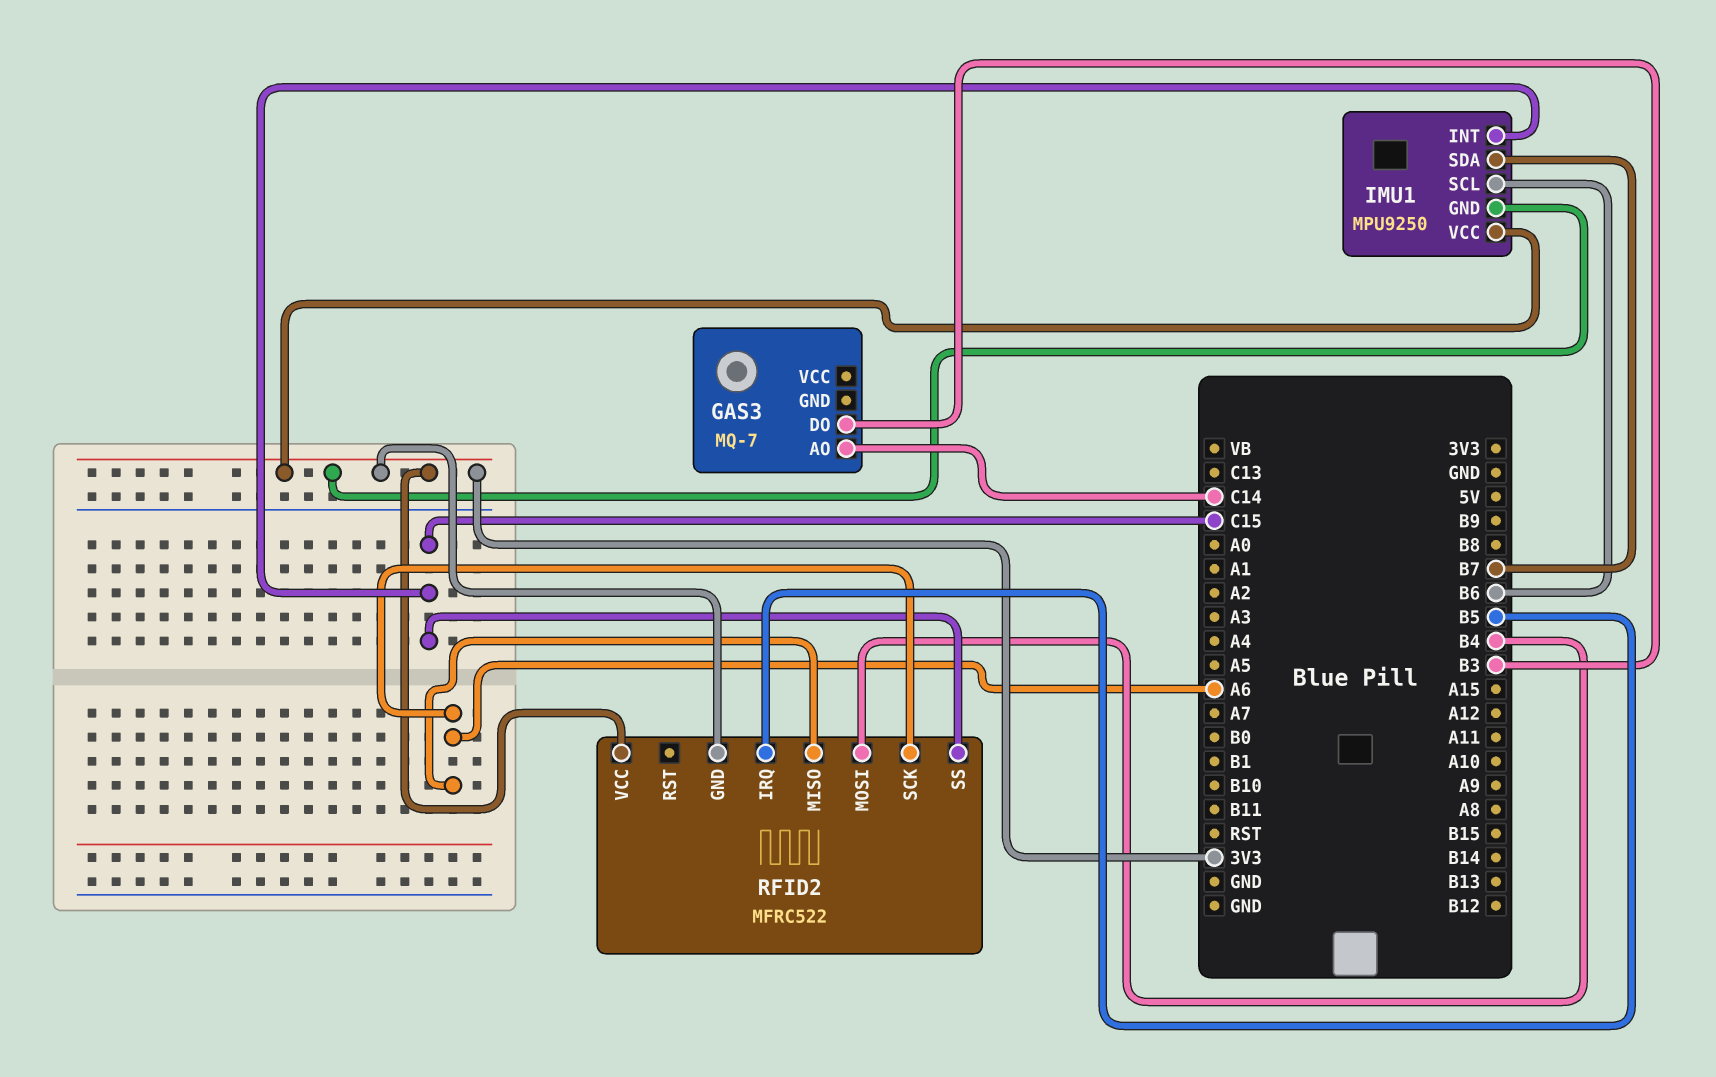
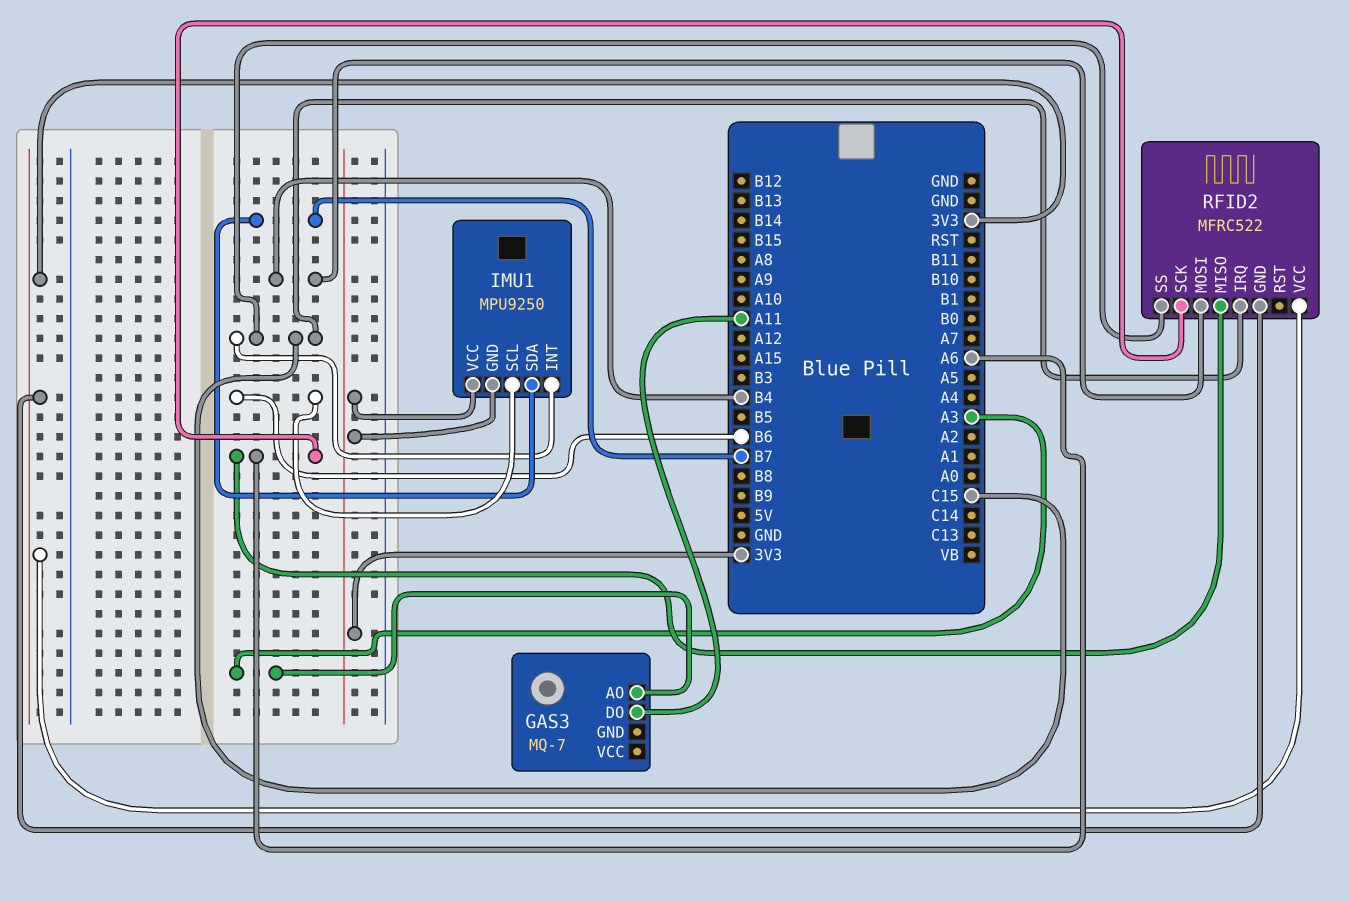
GAS3 pin AO: C14 -> A3
GAS3 pin DO: B3 -> A11
RFID2 pin IRQ: B5 -> C15

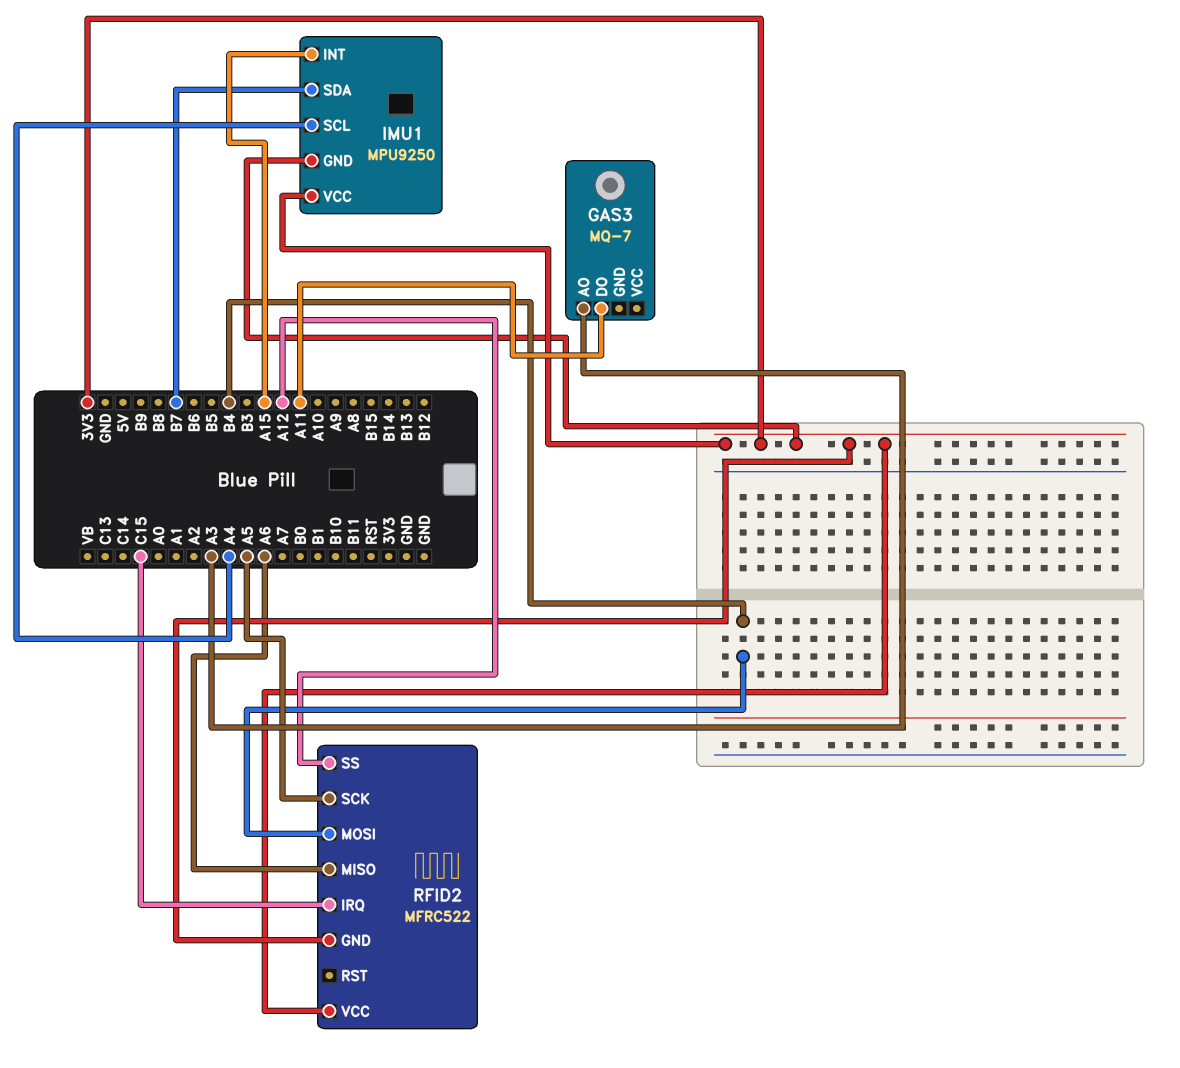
IMU1 pin INT: C15 -> A15
IMU1 pin SCL: B6 -> A4
RFID2 pin SCK: A6 -> A5
RFID2 pin SS: C15 -> A12

